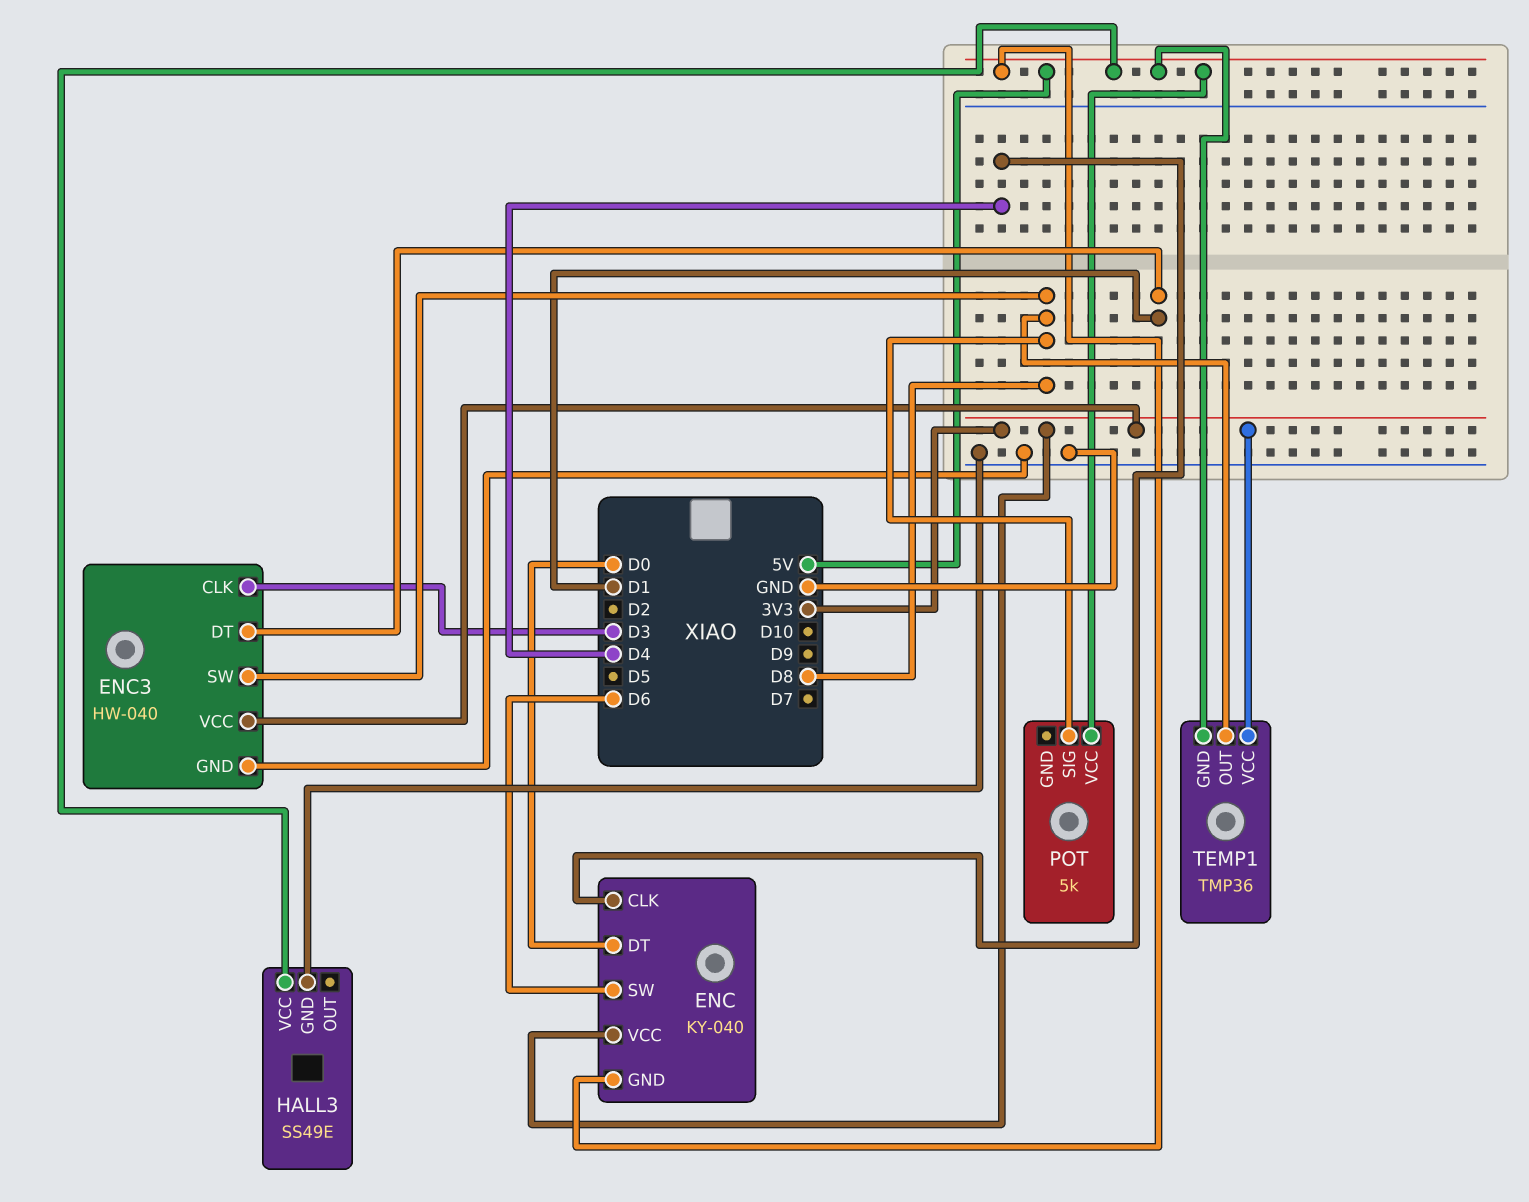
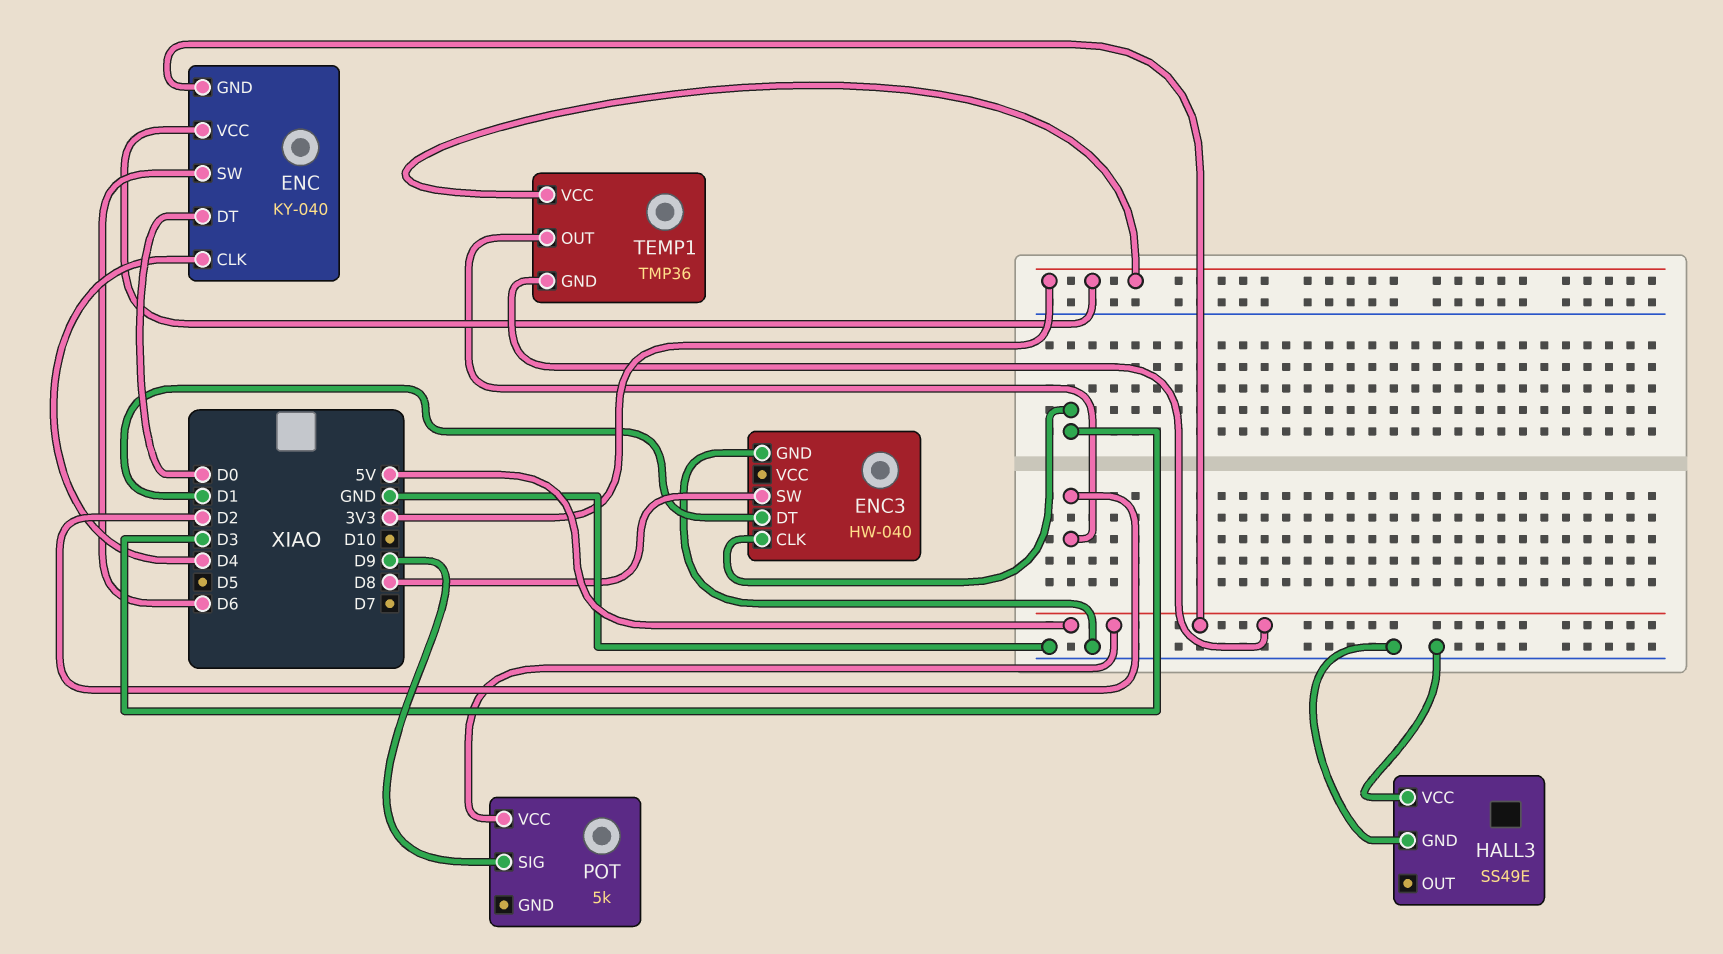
ENC3 pin VCC: 3V3 -> none
HALL3 pin VCC: 5V -> GND
POT pin SIG: D8 -> D9
TEMP1 pin OUT: D8 -> D2

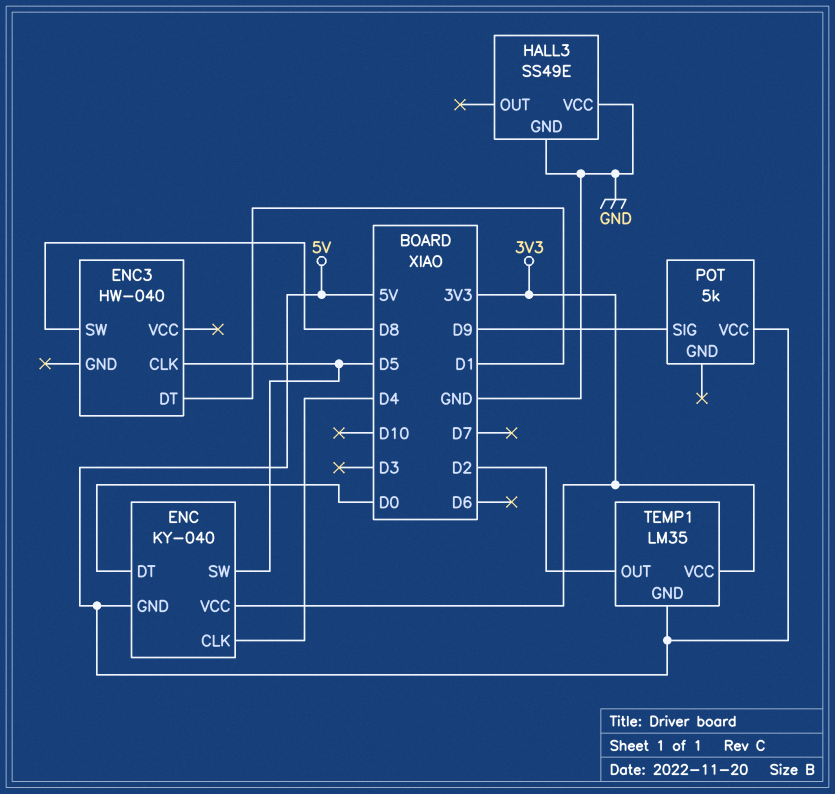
ENC pin SW: D6 -> D5
ENC3 pin CLK: D3 -> D5
ENC3 pin GND: GND -> none
TEMP1: TMP36 -> LM35

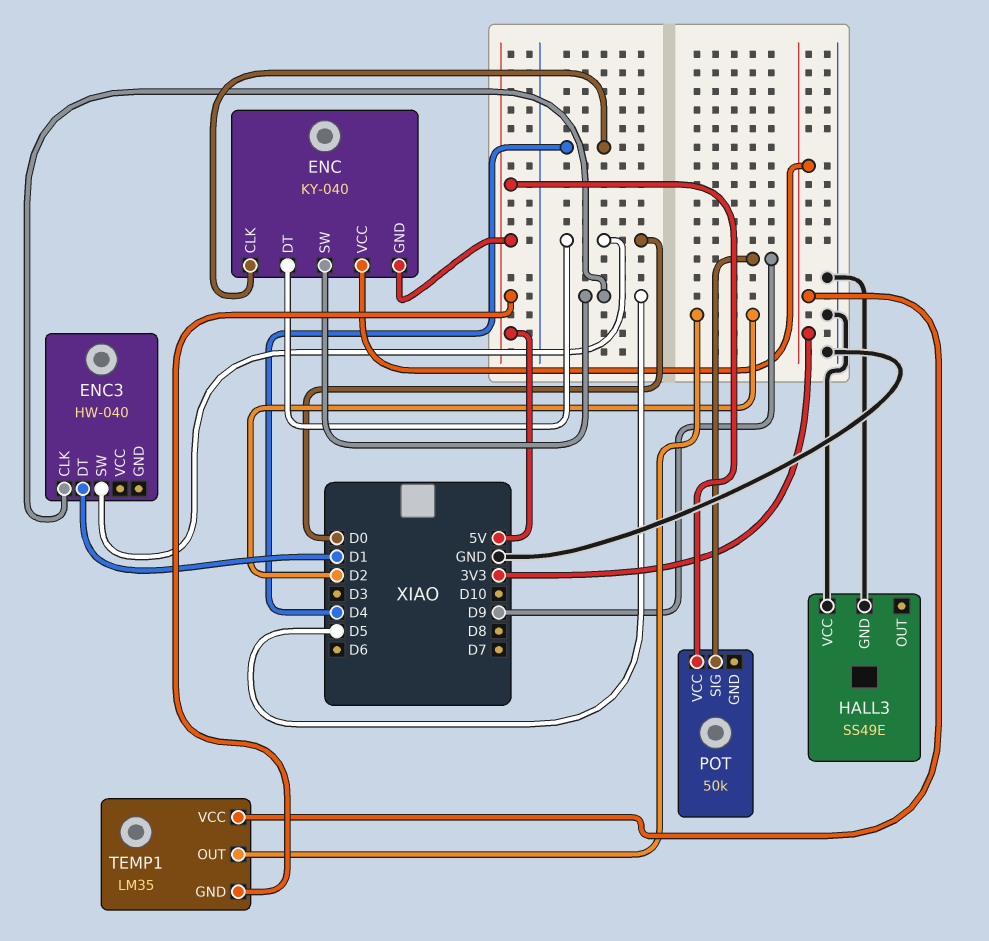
ENC3 pin SW: D8 -> D0
POT: 5k -> 50k

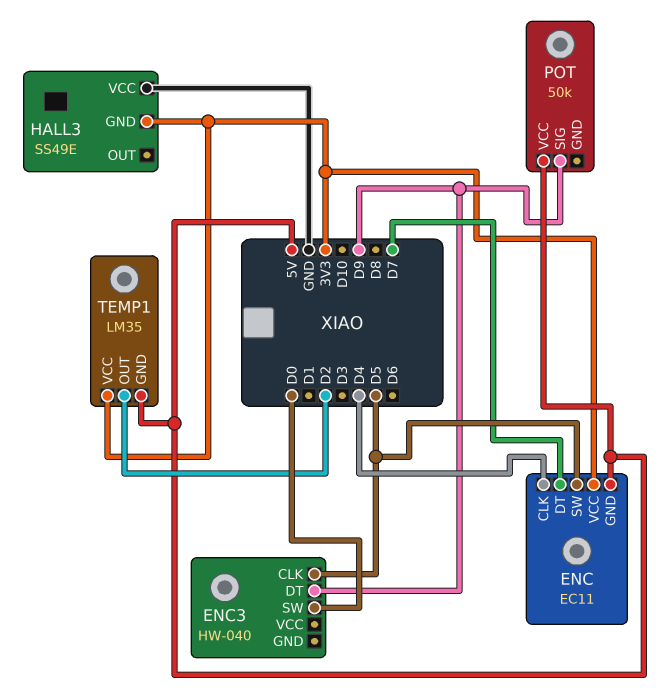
ENC: KY-040 -> EC11
ENC pin DT: D0 -> D7
ENC3 pin DT: D1 -> D9
HALL3 pin GND: GND -> 3V3

